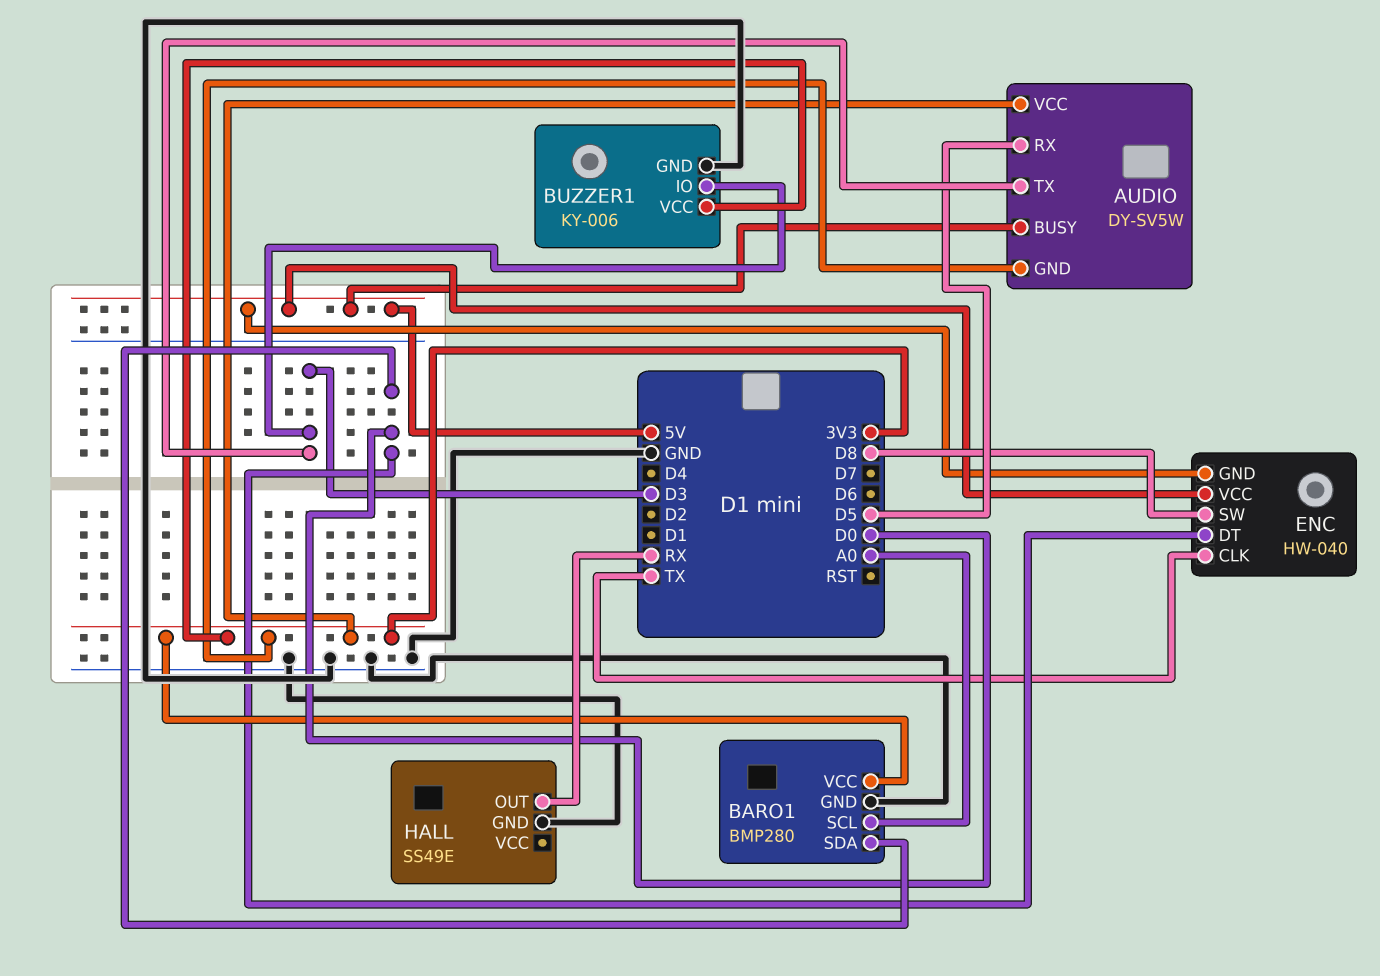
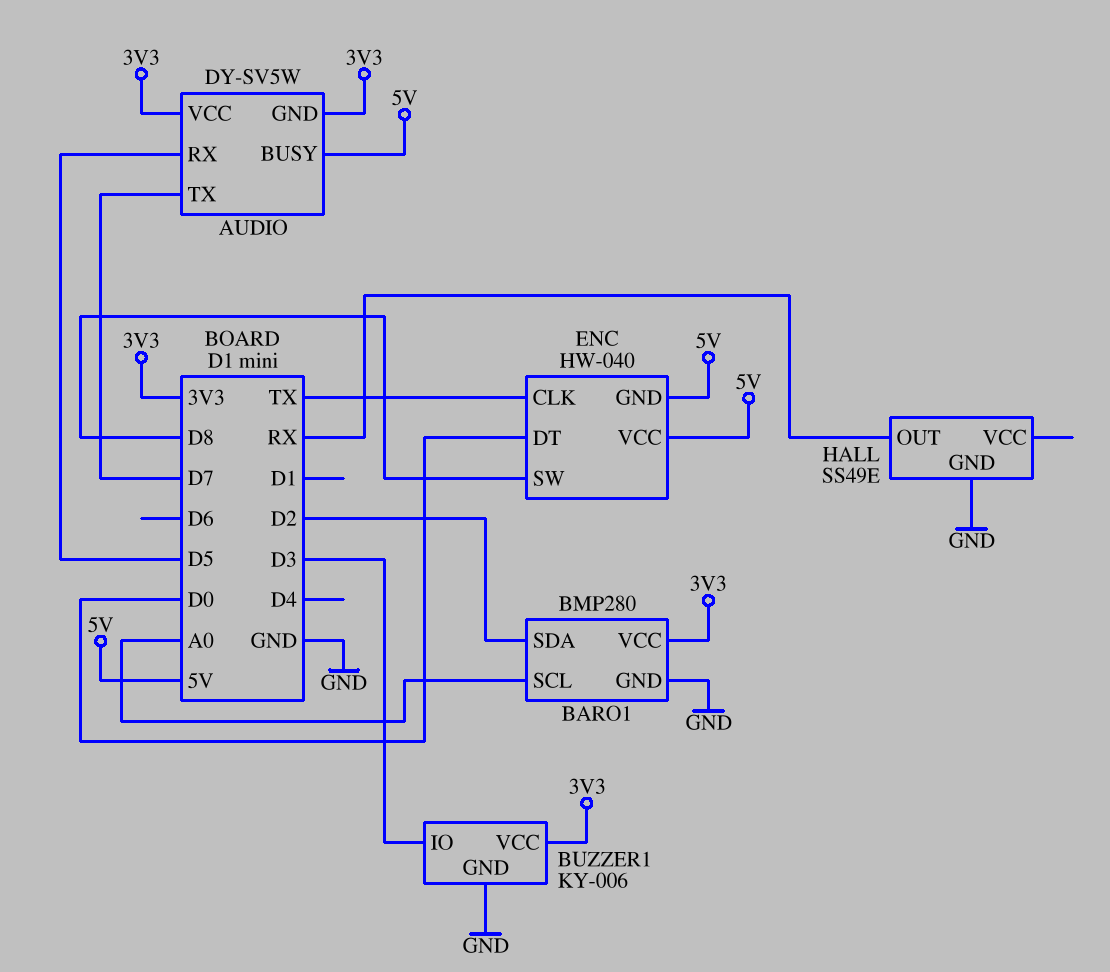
AUDIO pin TX: D3 -> D7
BARO1 pin SDA: D0 -> D2

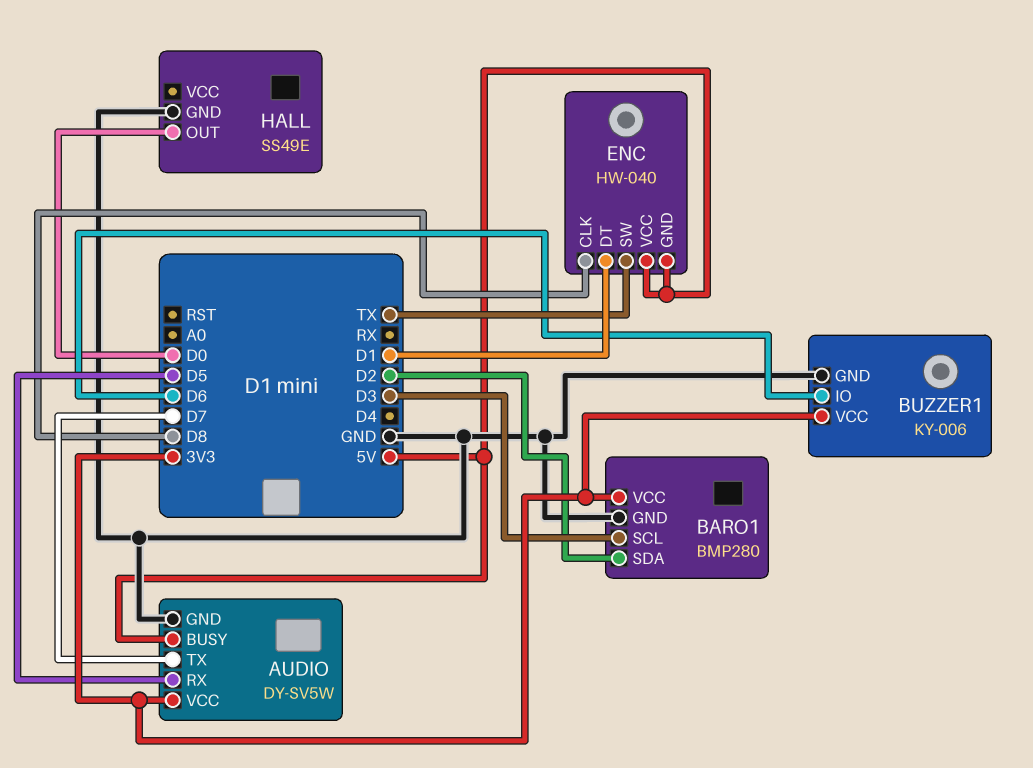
AUDIO pin GND: 3V3 -> GND
BARO1 pin SCL: A0 -> D3
BUZZER1 pin IO: D3 -> D6
ENC pin CLK: TX -> D8
ENC pin DT: D0 -> D1
ENC pin SW: D8 -> TX
HALL pin OUT: RX -> D0

